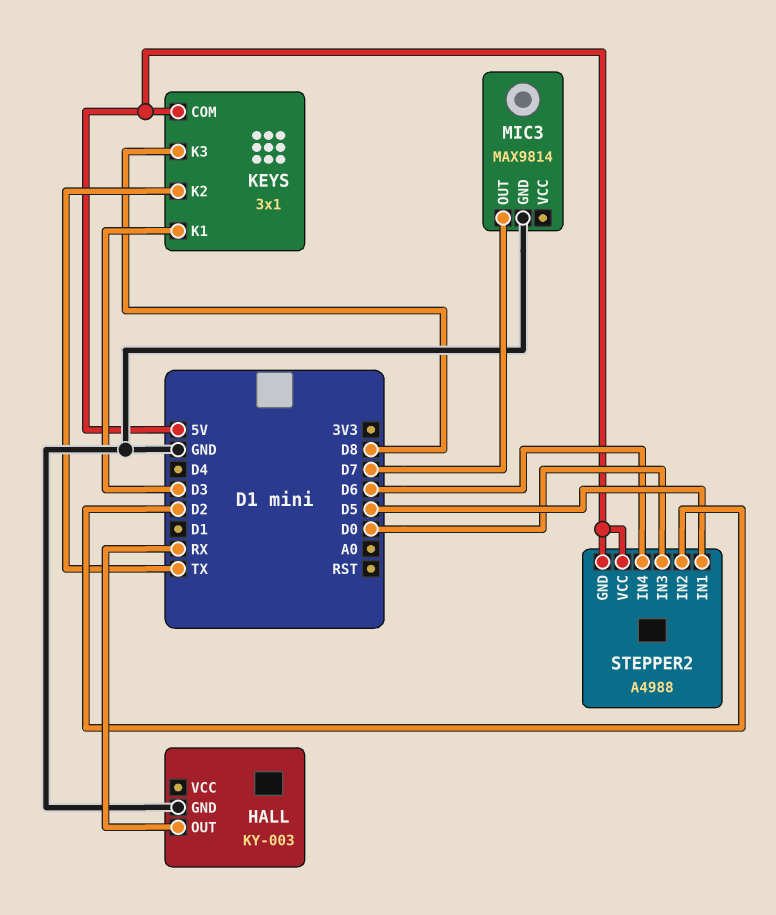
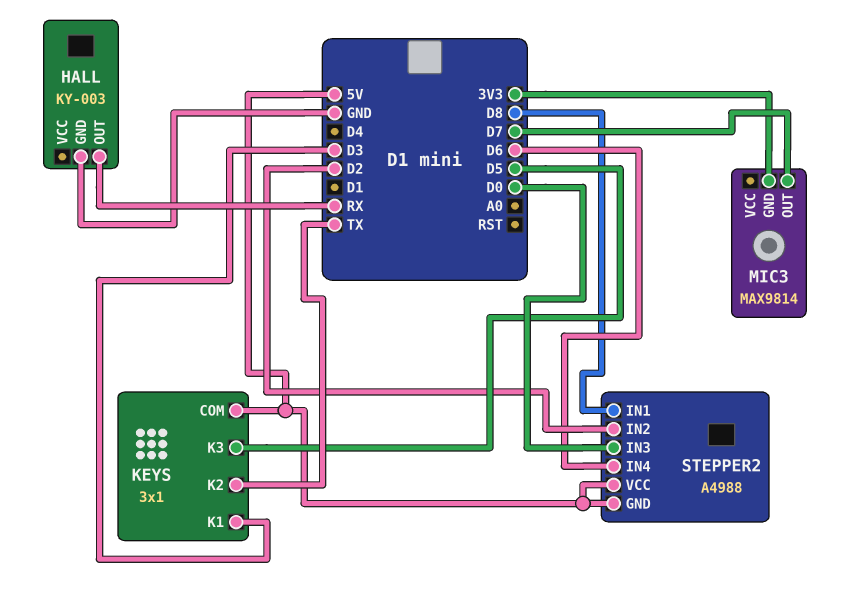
KEYS pin K3: D8 -> D5
MIC3 pin GND: GND -> 3V3
STEPPER2 pin IN1: D5 -> D8

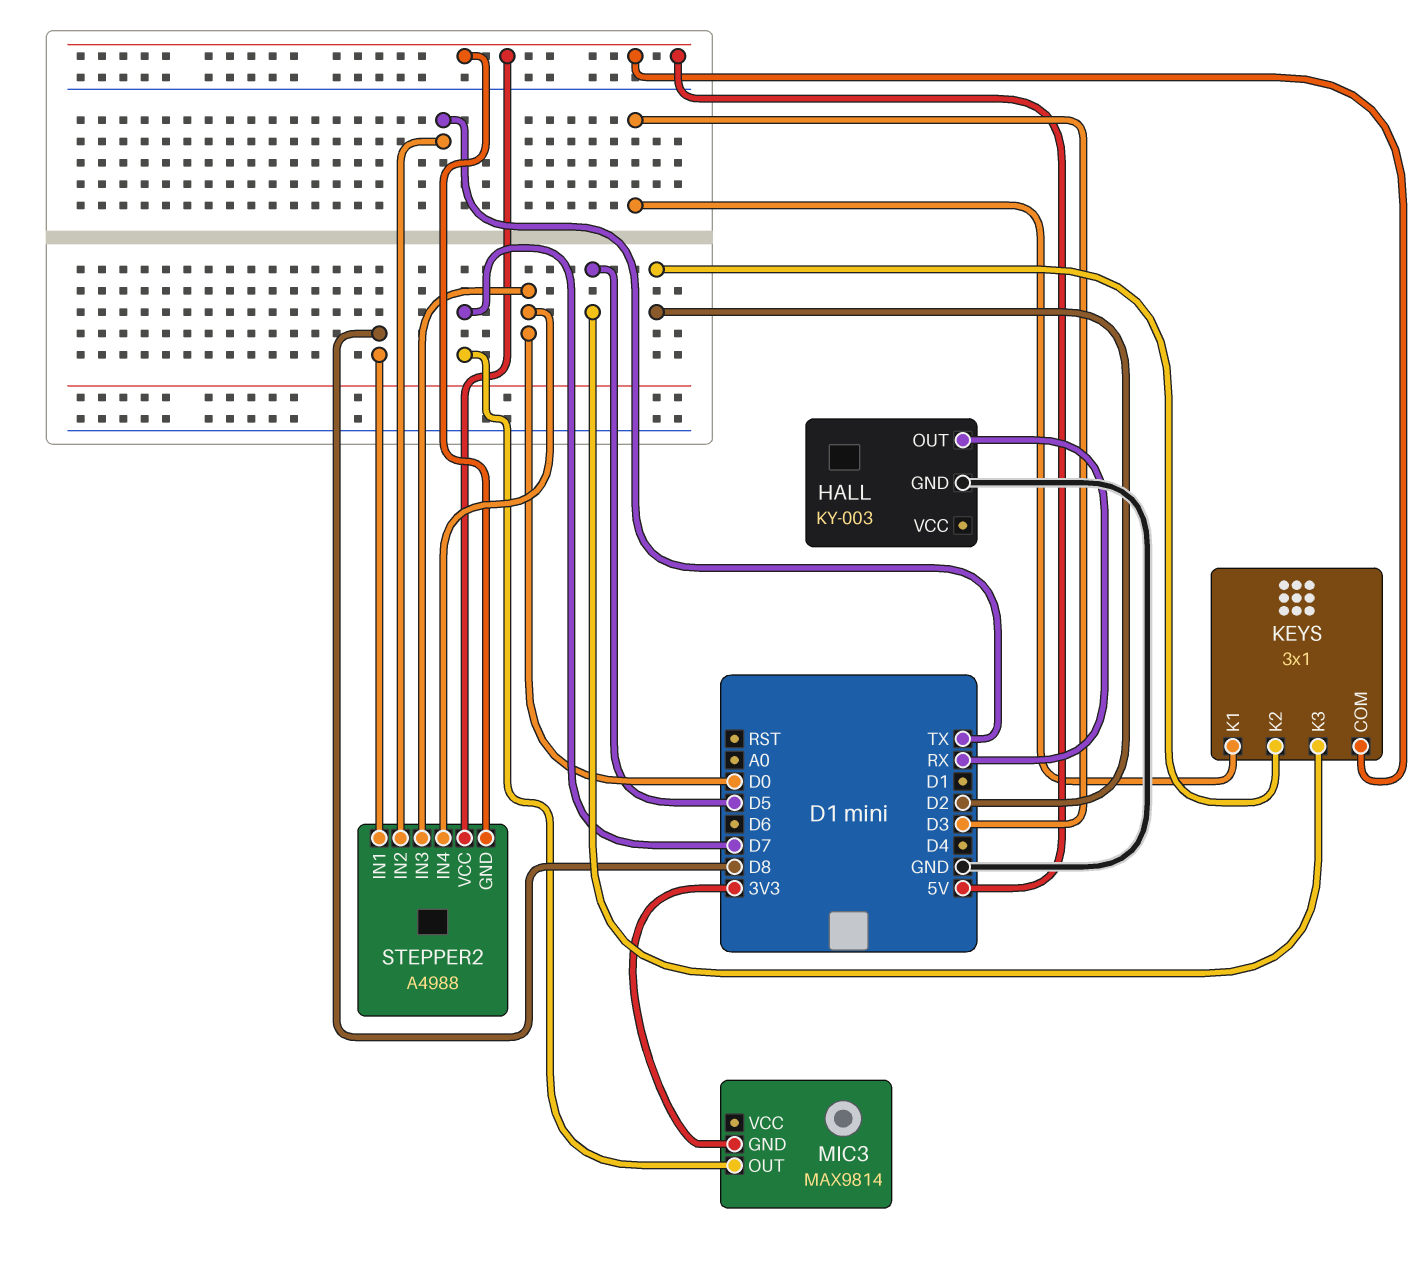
KEYS pin K2: TX -> D2
STEPPER2 pin IN2: D2 -> TX
STEPPER2 pin IN4: D6 -> D0

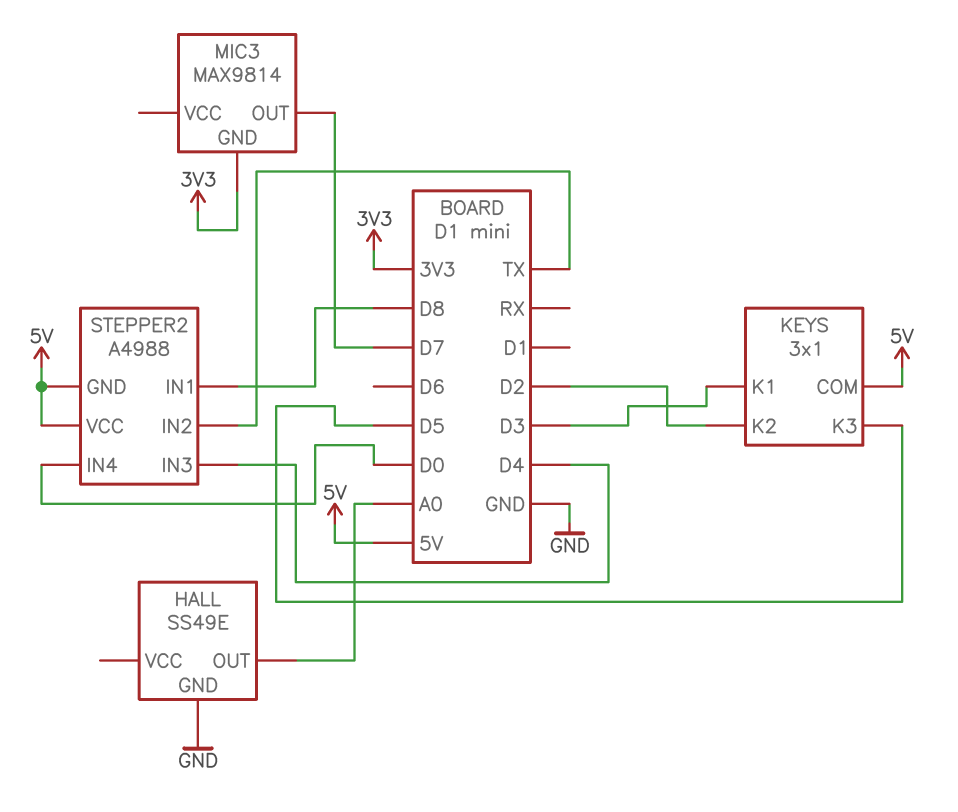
HALL: KY-003 -> SS49E
HALL pin OUT: RX -> A0
STEPPER2 pin IN3: D0 -> D4

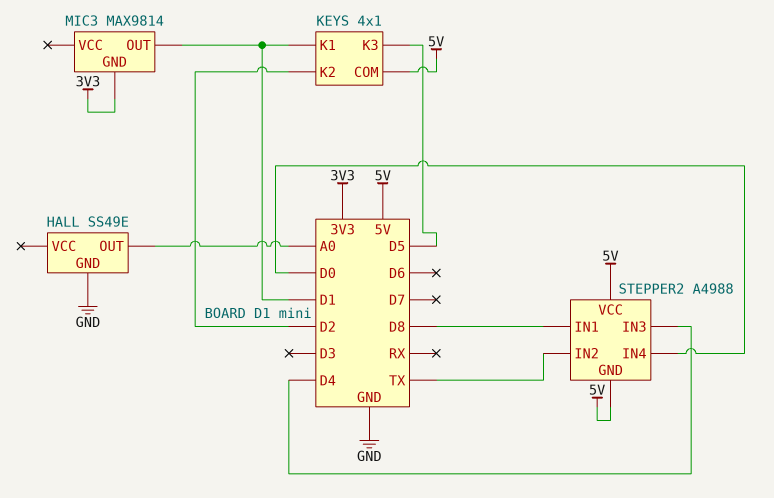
KEYS: 3x1 -> 4x1
KEYS pin K1: D3 -> D1
MIC3 pin OUT: D7 -> D1

